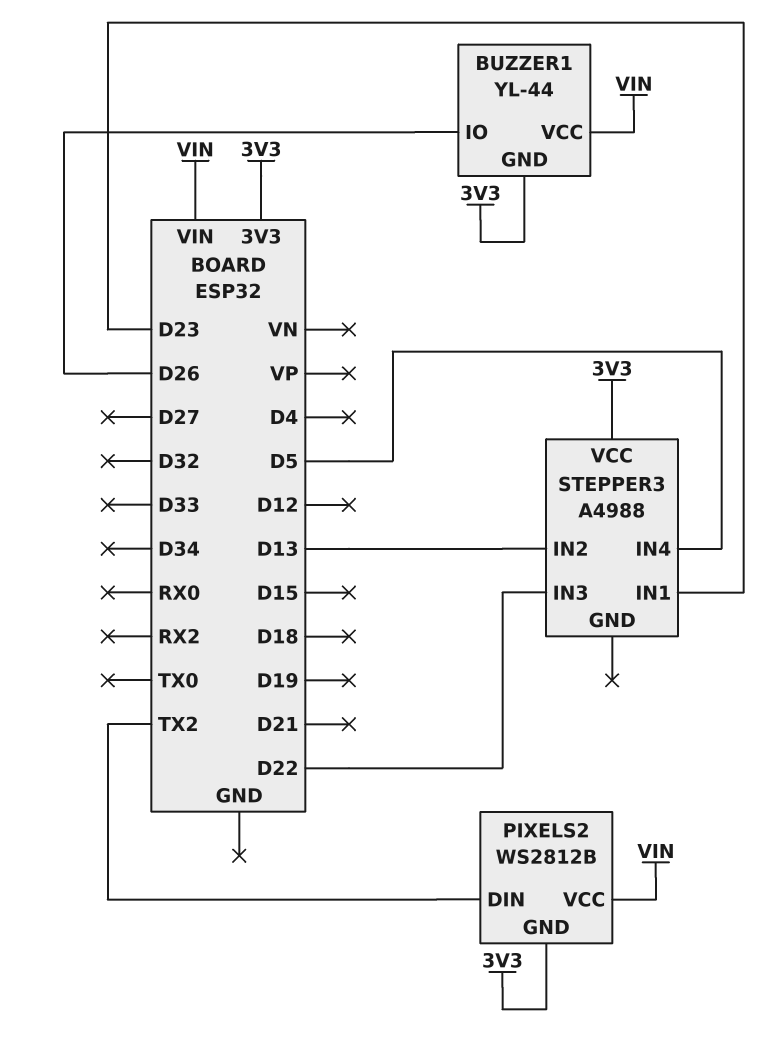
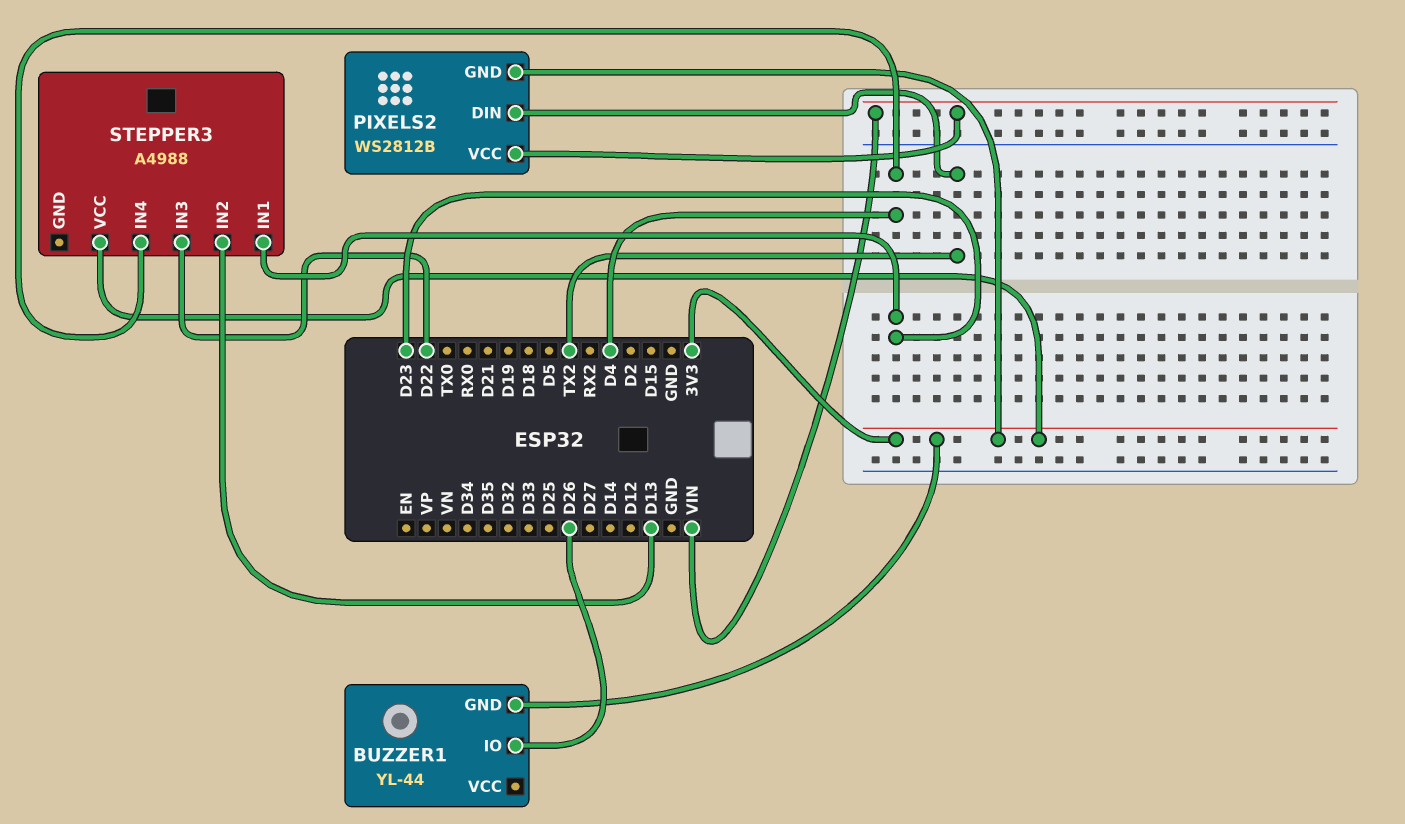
BUZZER1 pin VCC: VIN -> none
STEPPER3 pin IN4: D5 -> D4

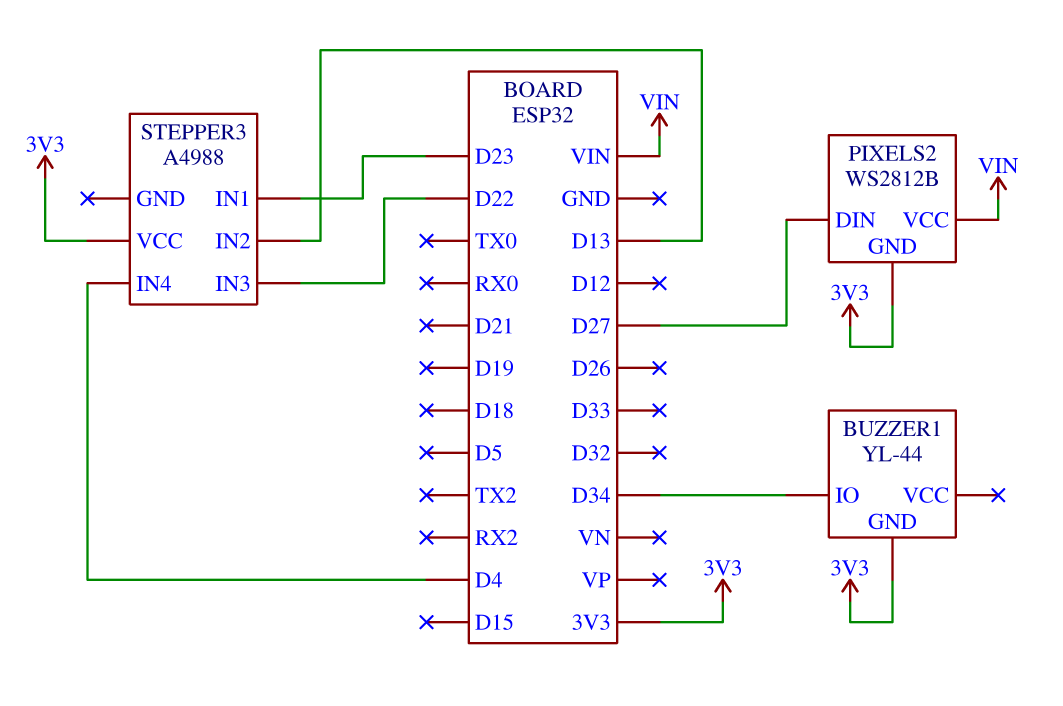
BUZZER1 pin IO: D26 -> D34
PIXELS2 pin DIN: TX2 -> D27

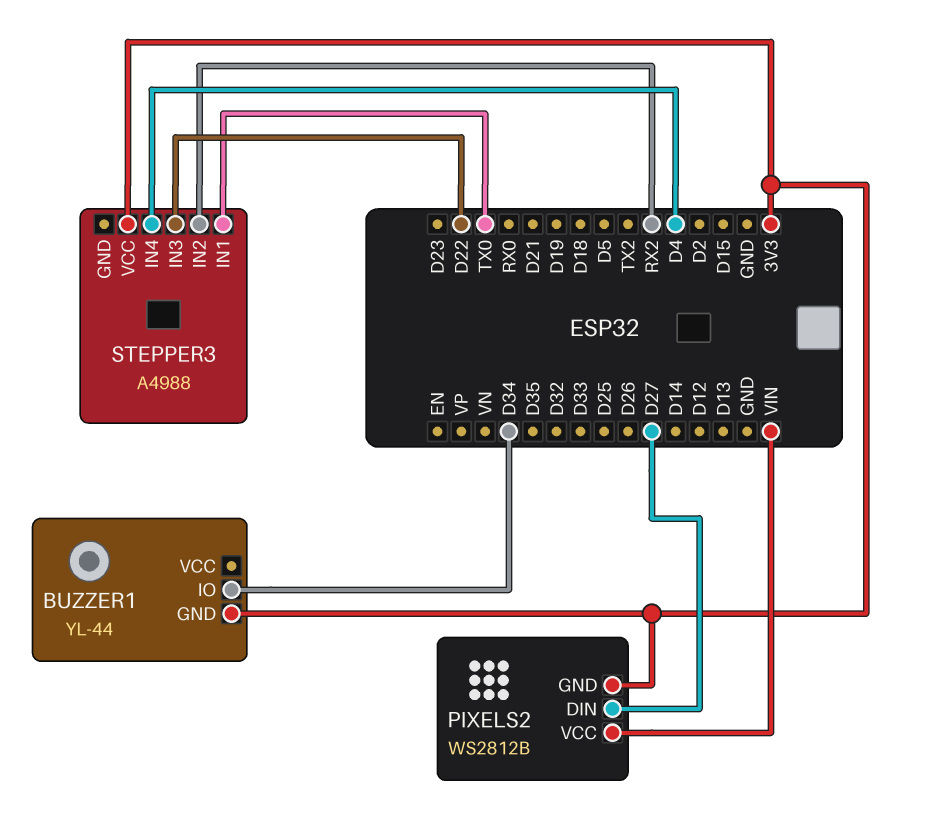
STEPPER3 pin IN1: D23 -> TX0
STEPPER3 pin IN2: D13 -> RX2

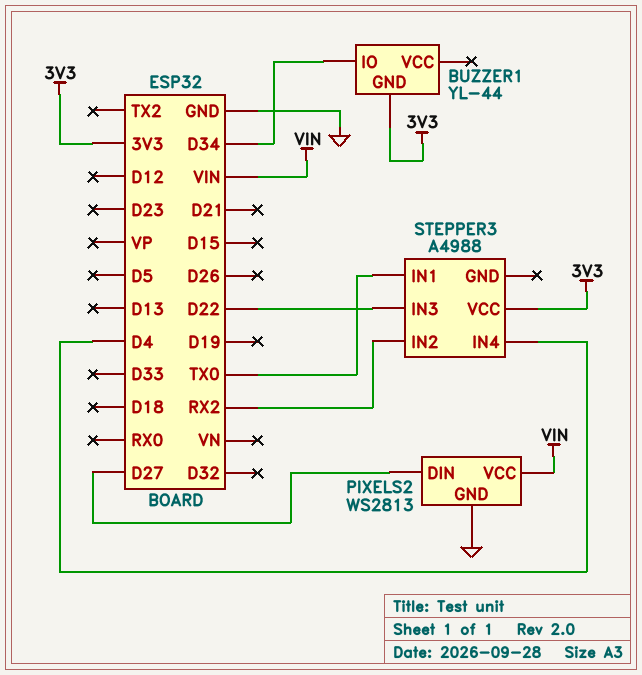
PIXELS2: WS2812B -> WS2813
PIXELS2 pin GND: 3V3 -> GND

